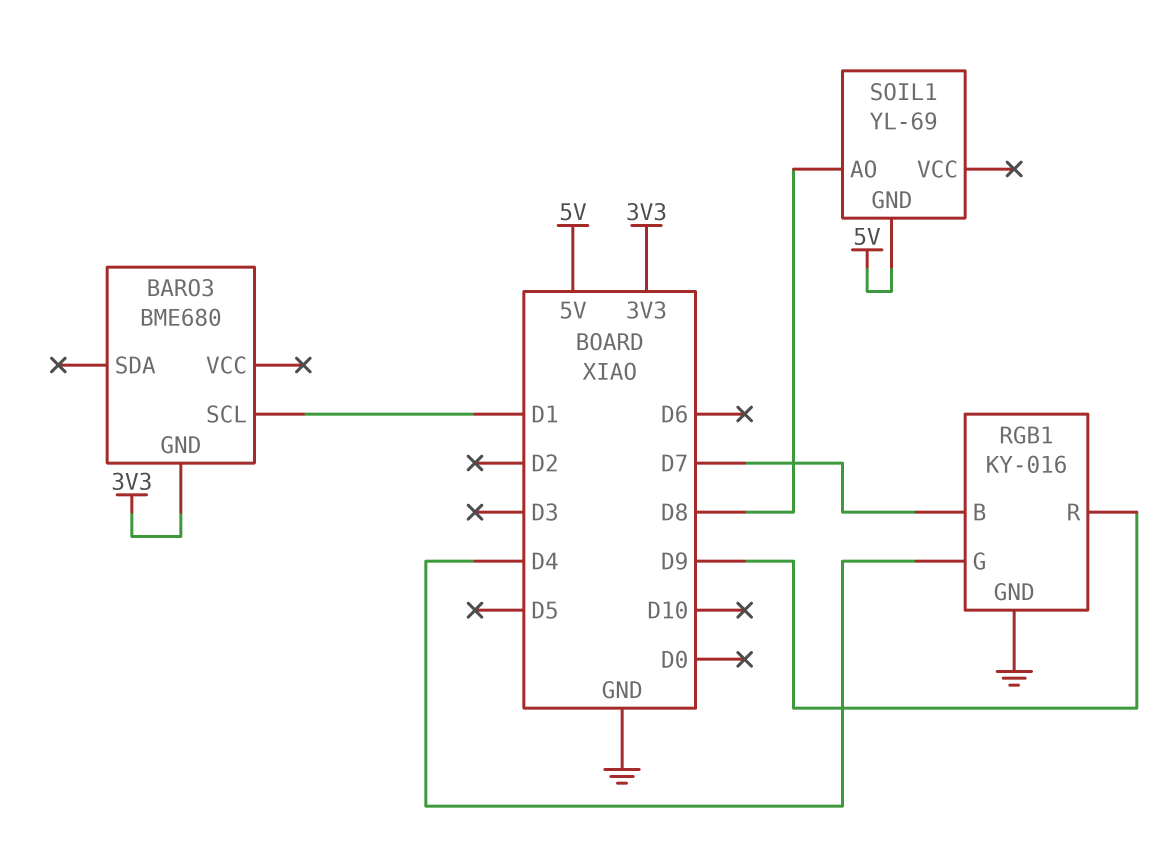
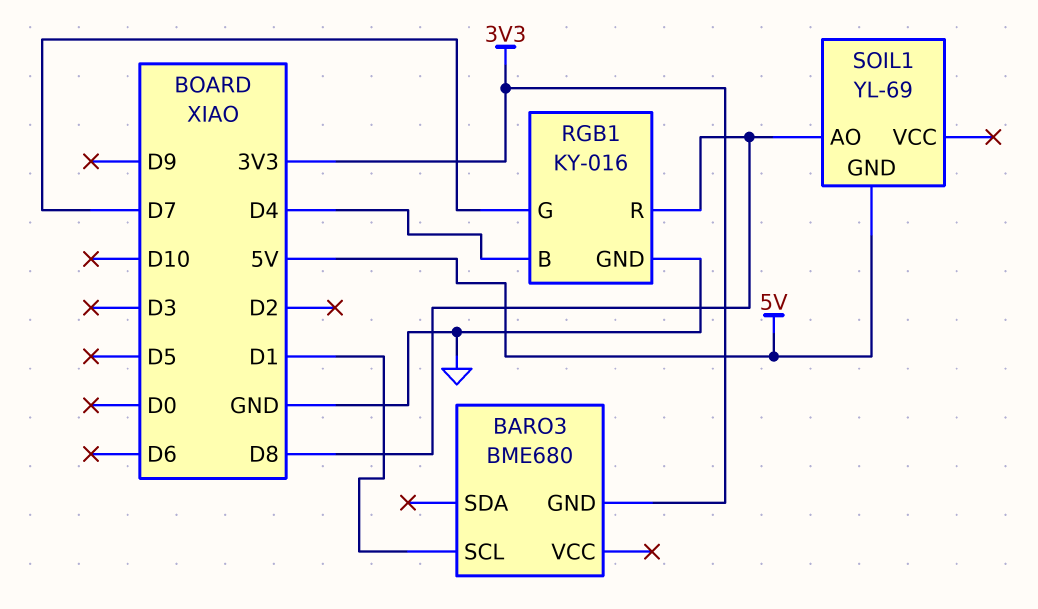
RGB1 pin B: D7 -> D4
RGB1 pin G: D4 -> D7
RGB1 pin R: D9 -> D8

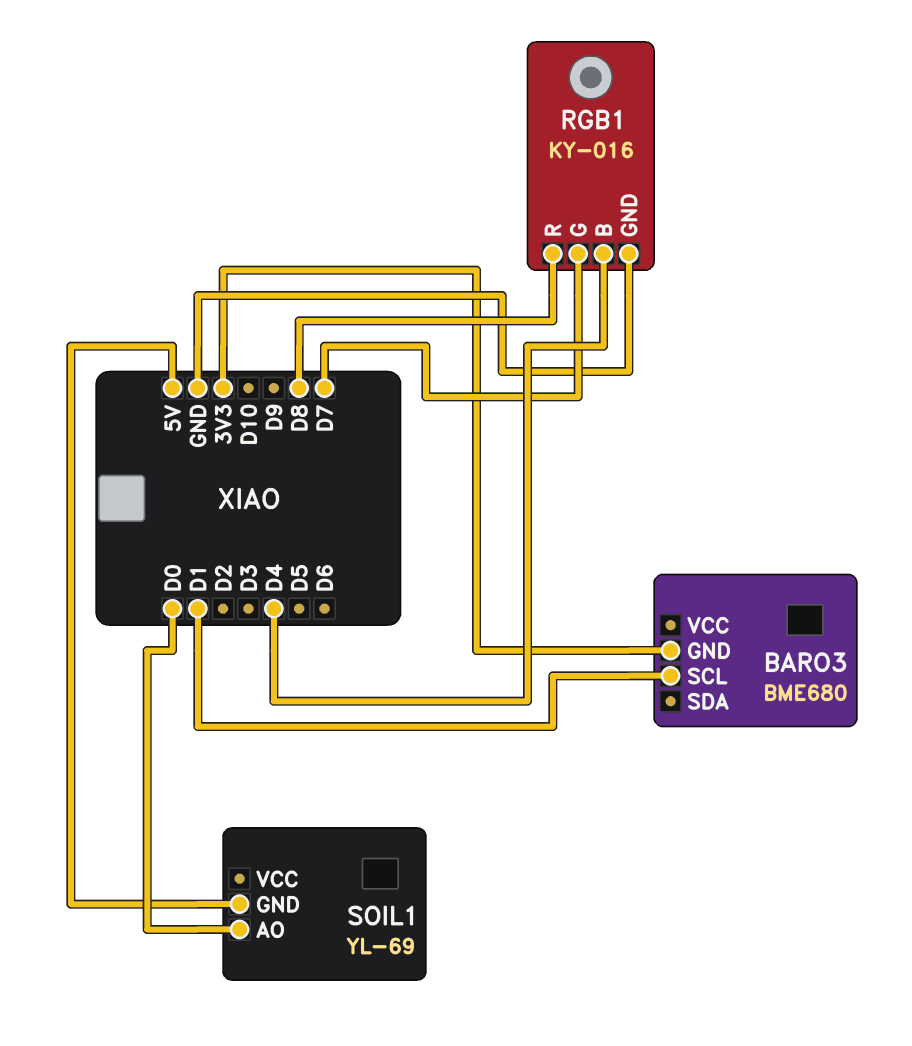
SOIL1 pin AO: D8 -> D0

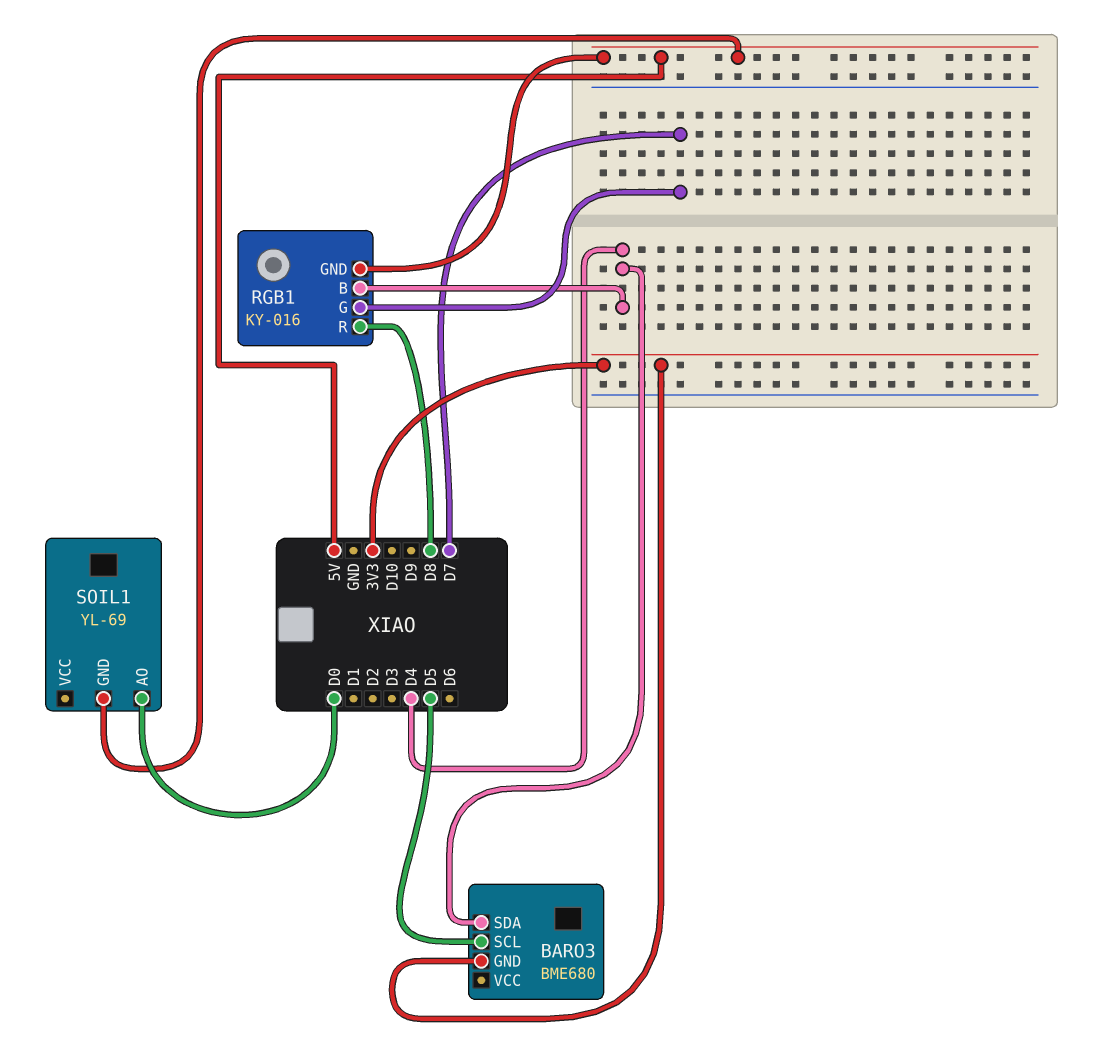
BARO3 pin SCL: D1 -> D5
BARO3 pin SDA: none -> D4
RGB1 pin GND: GND -> 5V

